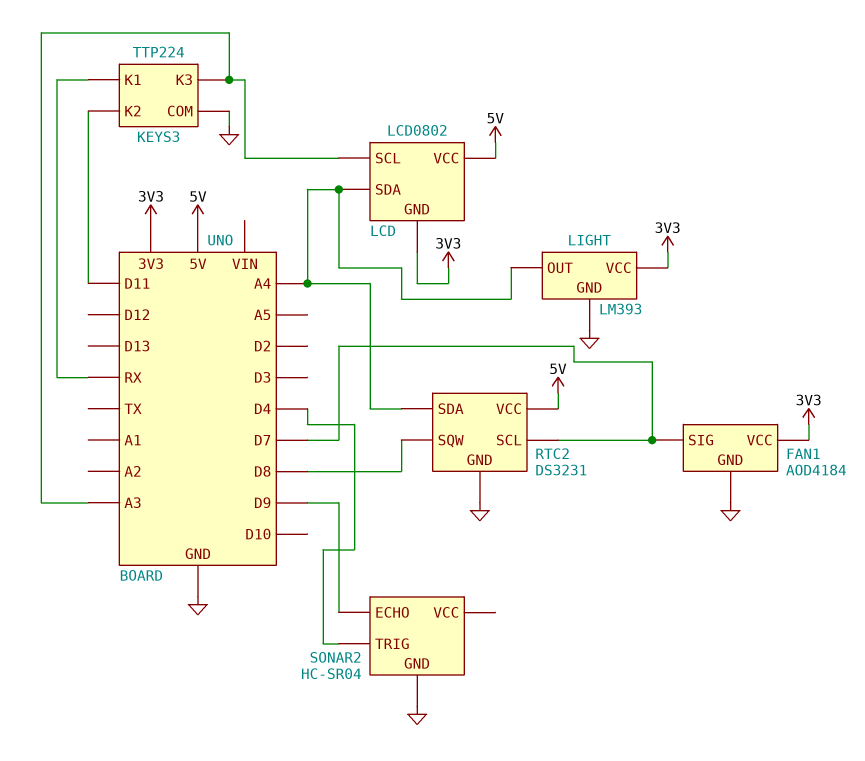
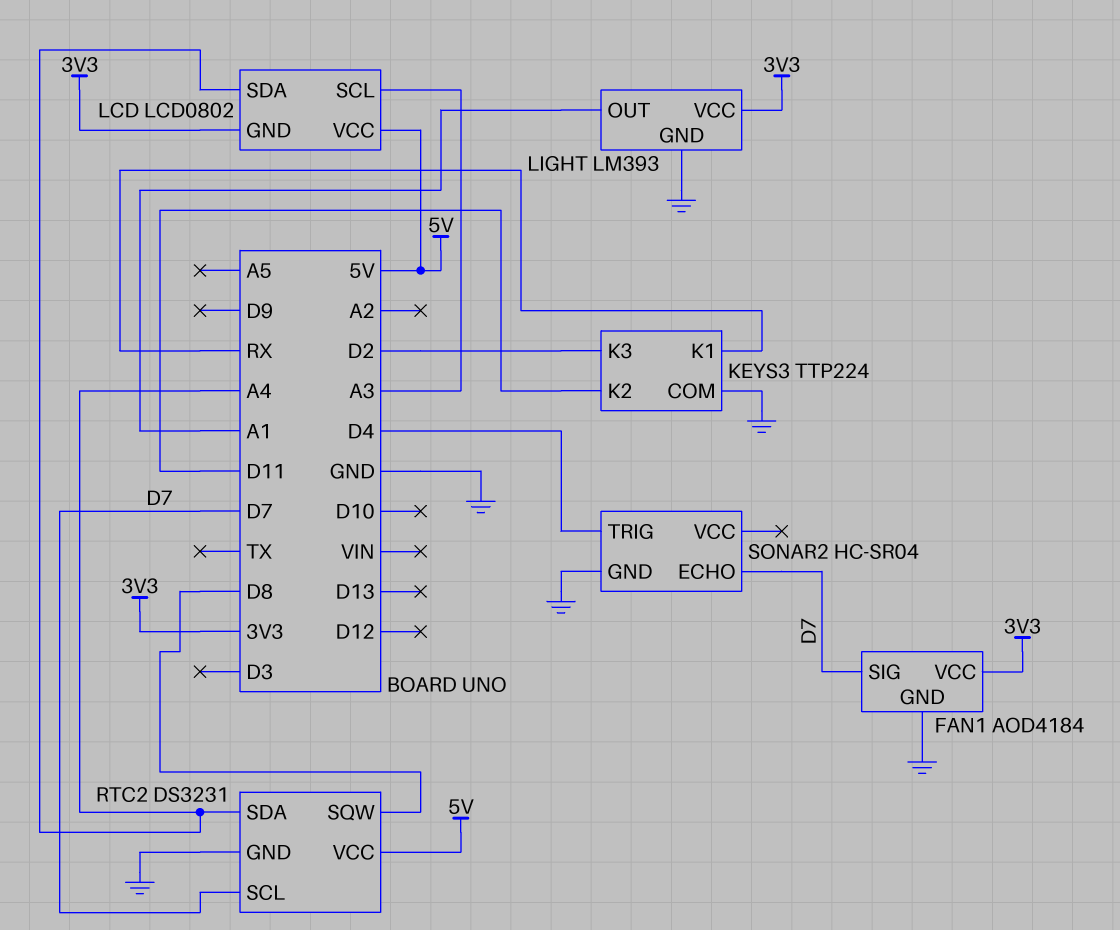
KEYS3 pin K3: A3 -> D2
LIGHT pin OUT: A4 -> A1
SONAR2 pin ECHO: D9 -> D7

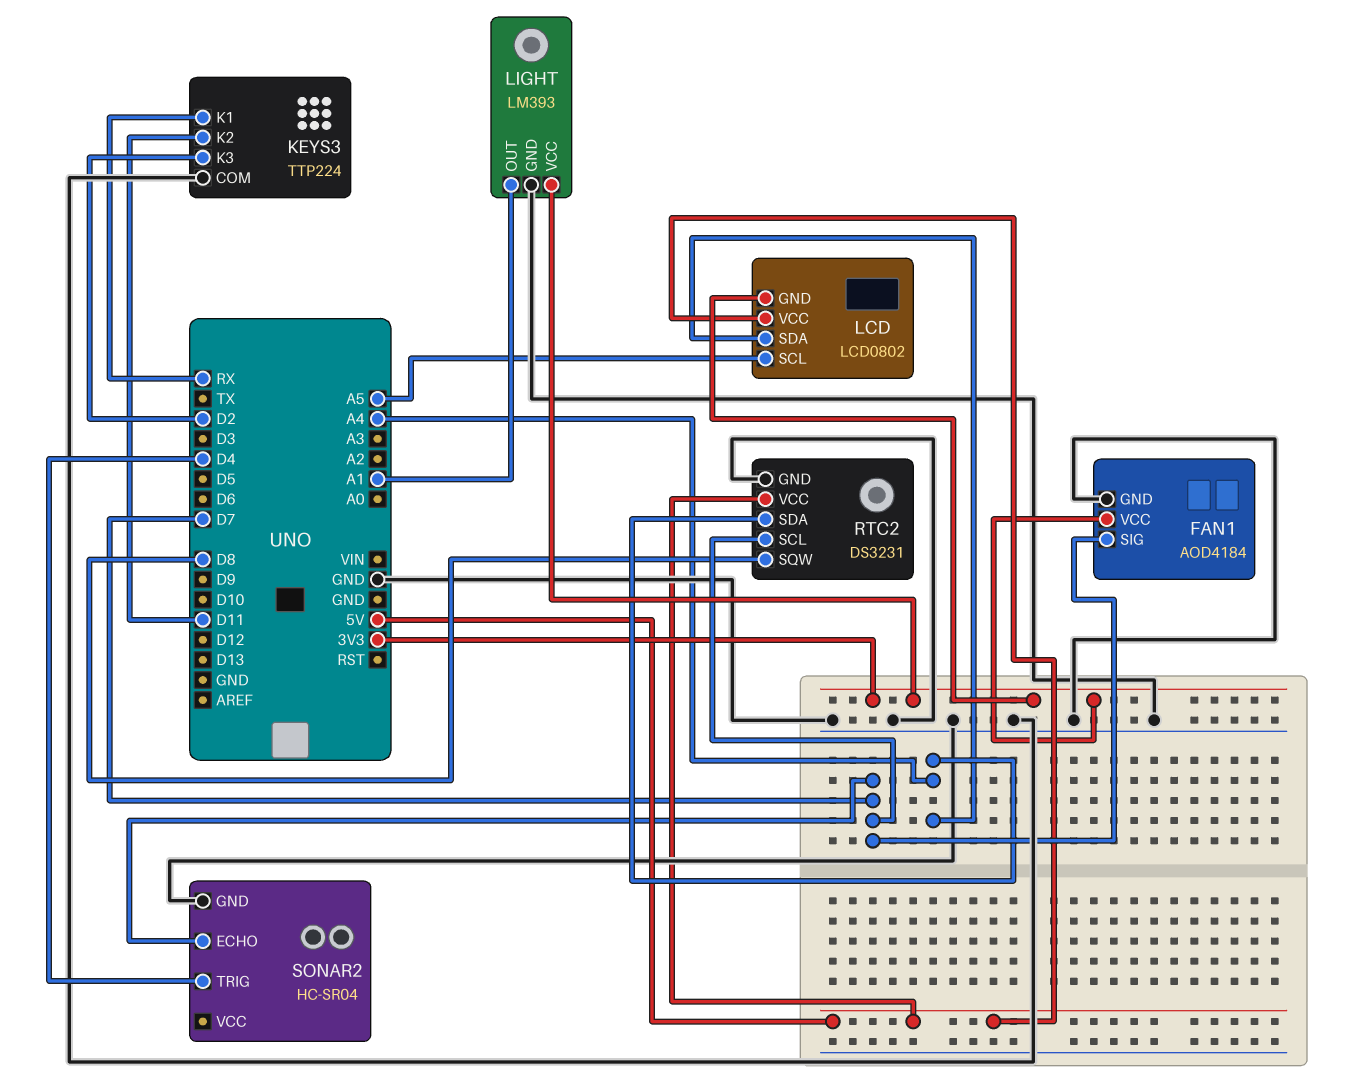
LCD pin SCL: A3 -> A5

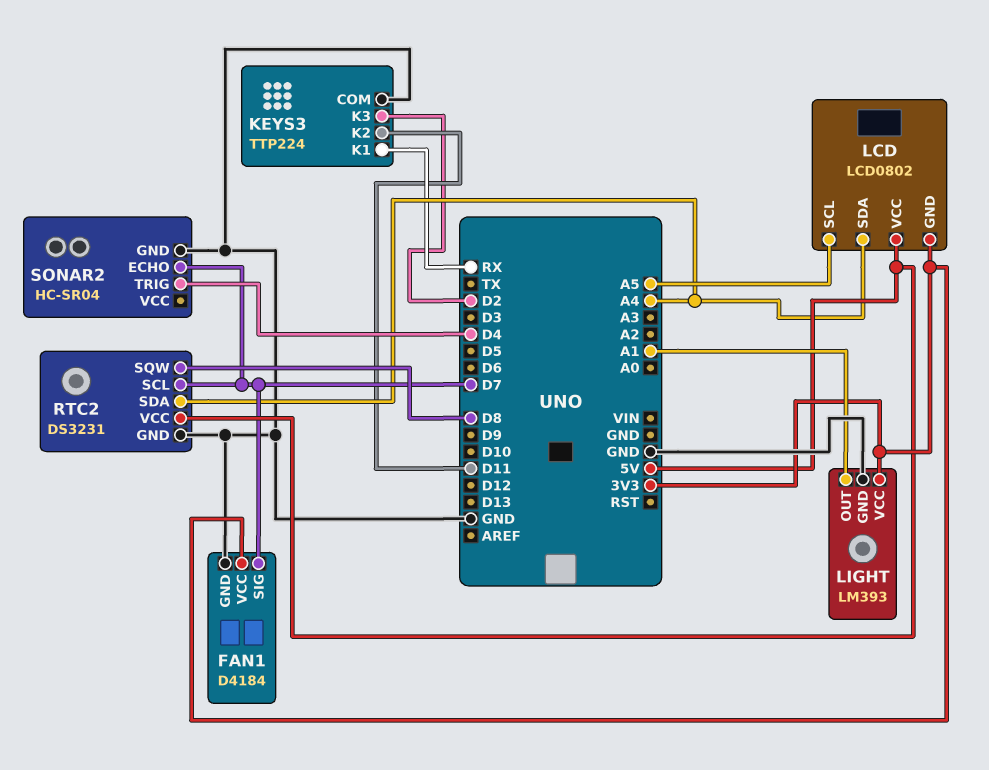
FAN1: AOD4184 -> D4184

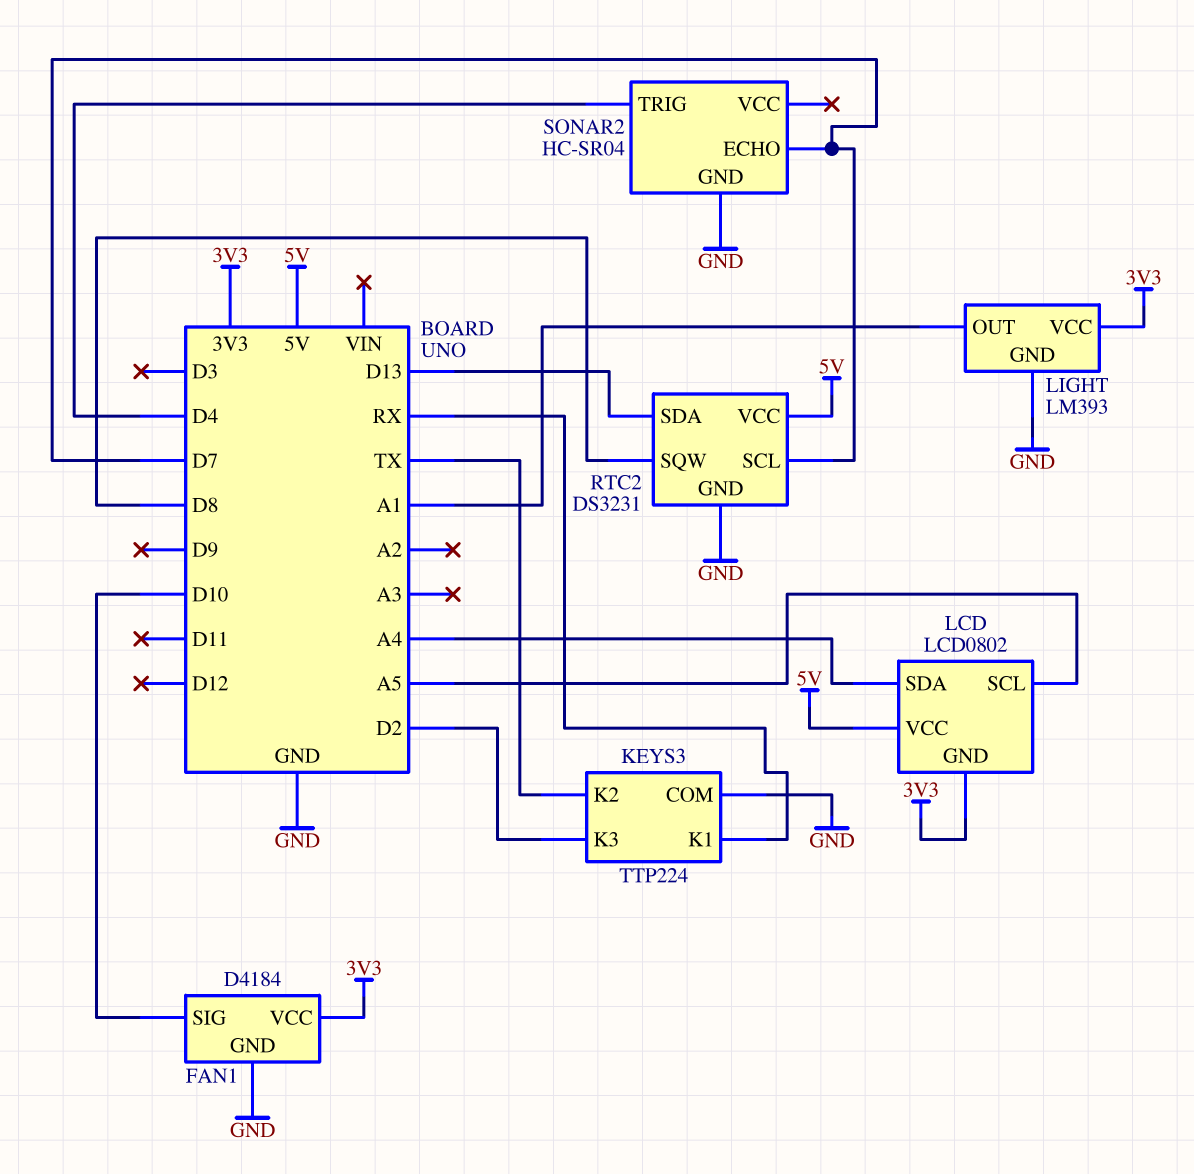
FAN1 pin SIG: D7 -> D10
KEYS3 pin K2: D11 -> TX
RTC2 pin SDA: A4 -> D13

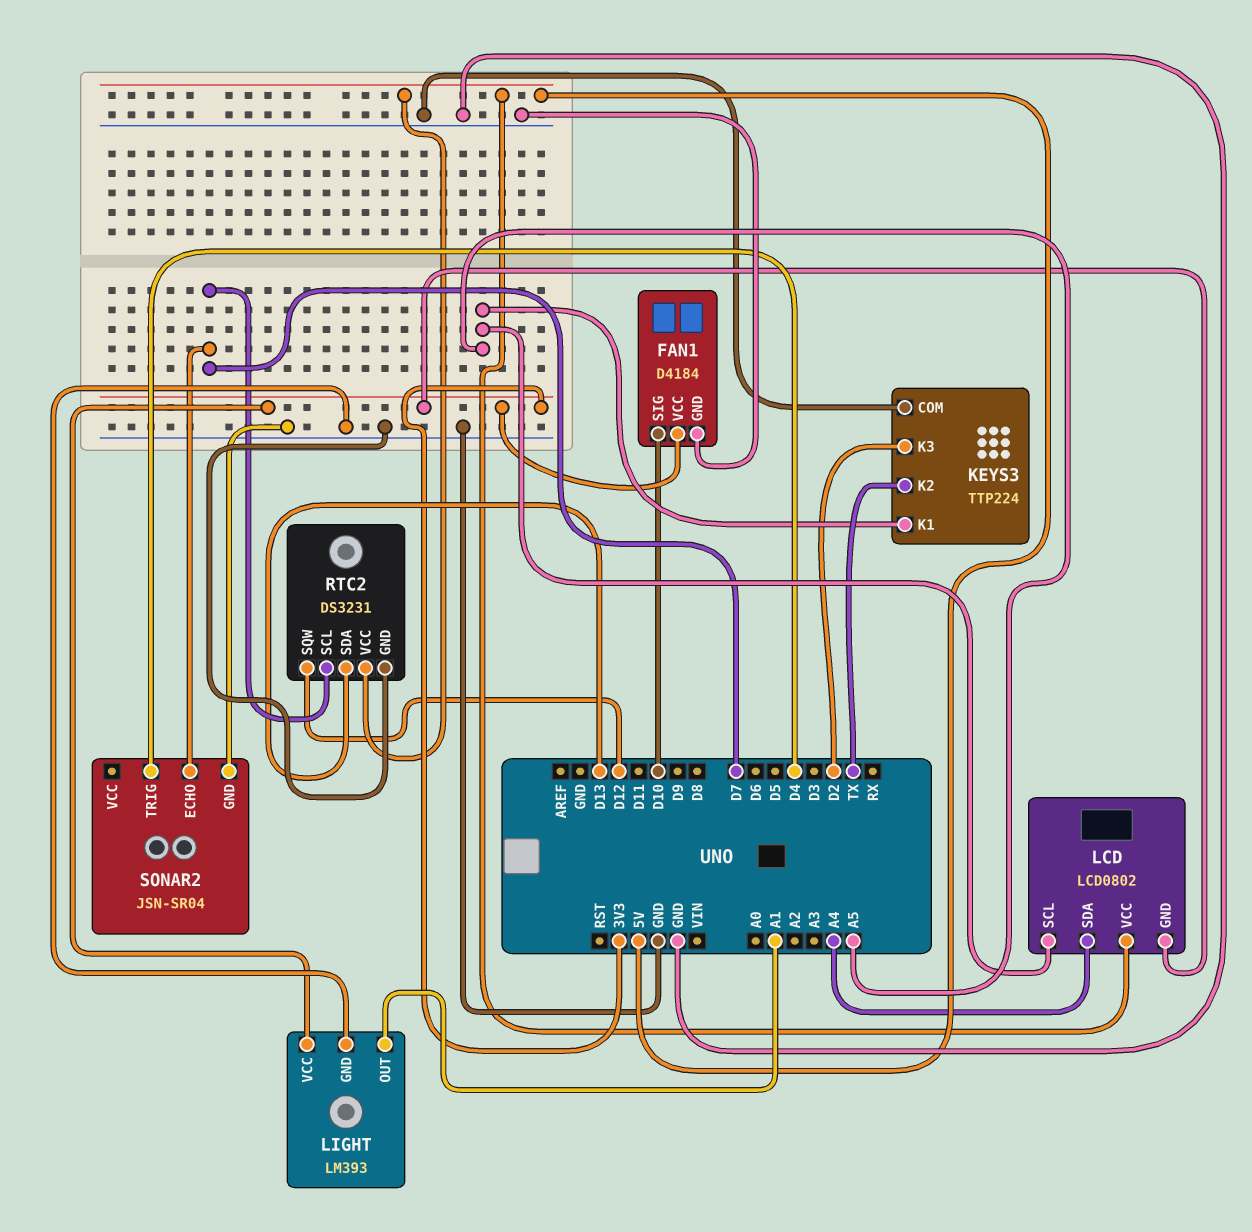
KEYS3 pin K1: RX -> A5
RTC2 pin SQW: D8 -> D12
SONAR2: HC-SR04 -> JSN-SR04

